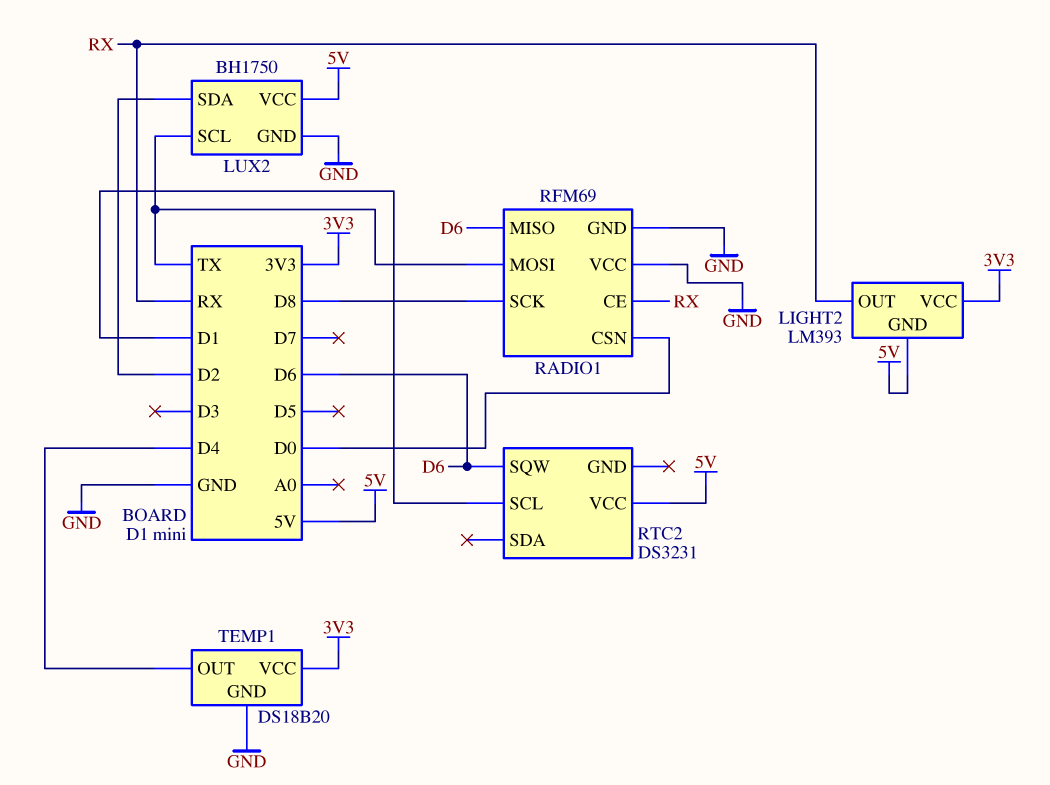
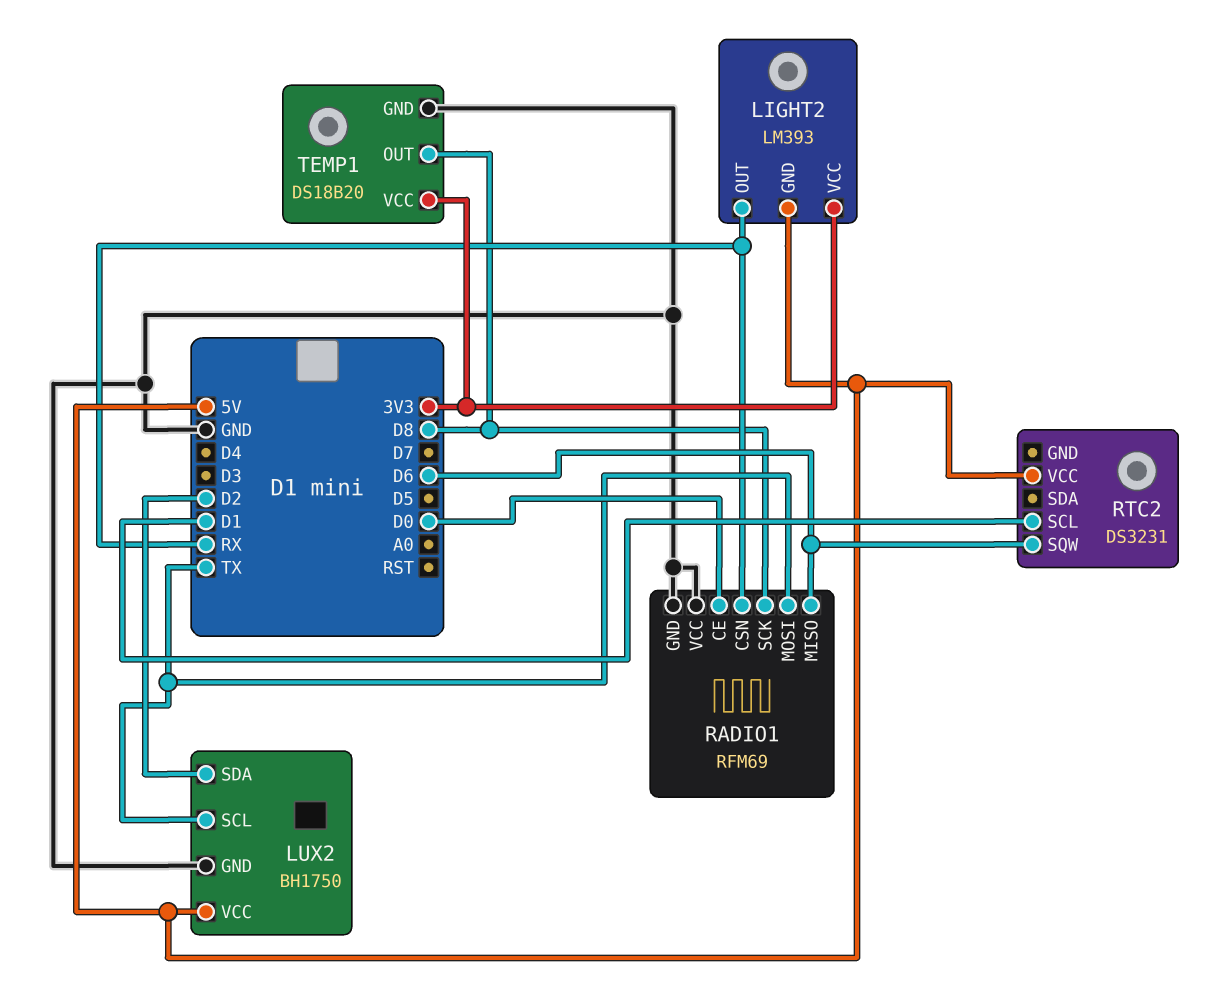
RADIO1 pin CE: RX -> D0
RADIO1 pin CSN: D0 -> RX
TEMP1 pin OUT: D4 -> D8

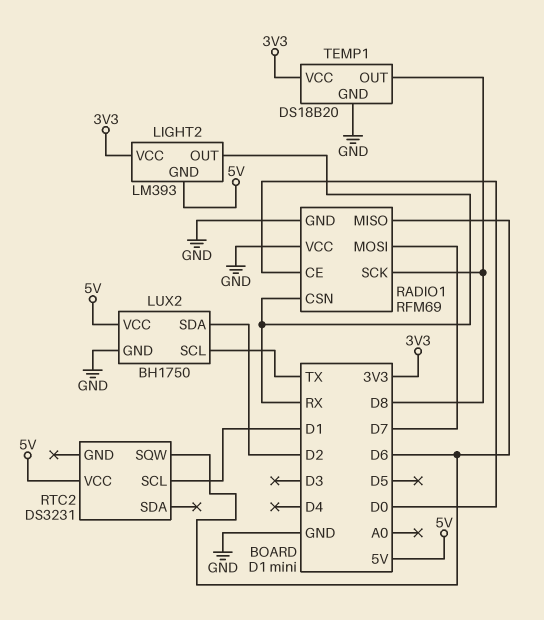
RADIO1 pin MOSI: TX -> D7

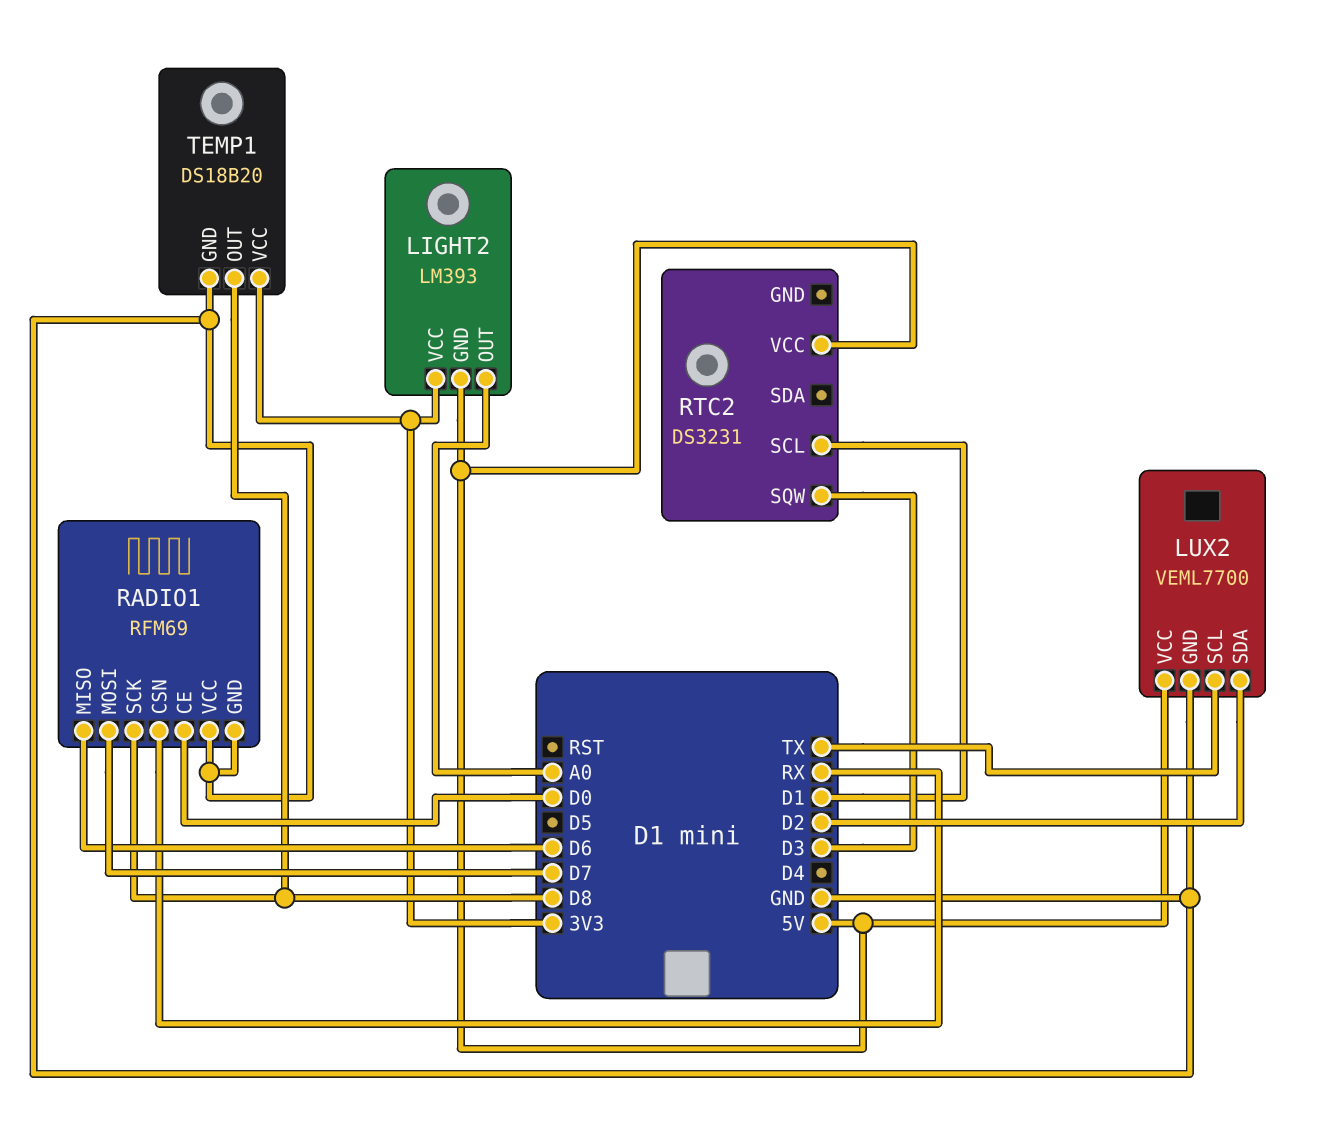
LIGHT2 pin OUT: RX -> A0
LUX2: BH1750 -> VEML7700
RTC2 pin SQW: D6 -> D3

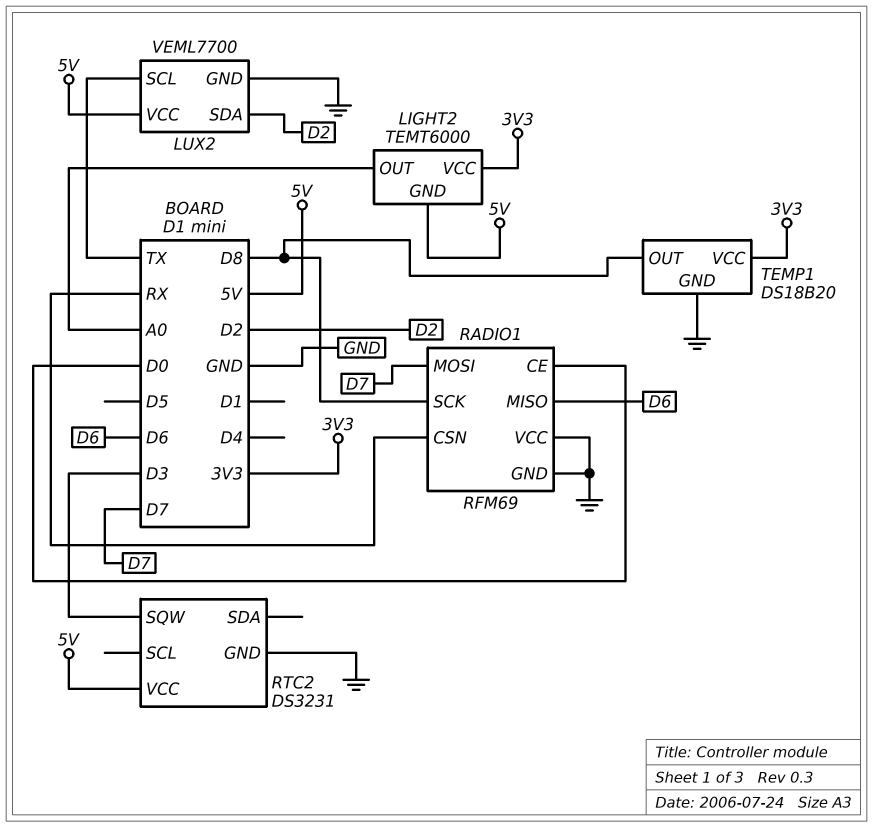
LIGHT2: LM393 -> TEMT6000
RTC2 pin GND: none -> GND
RTC2 pin SCL: D1 -> none

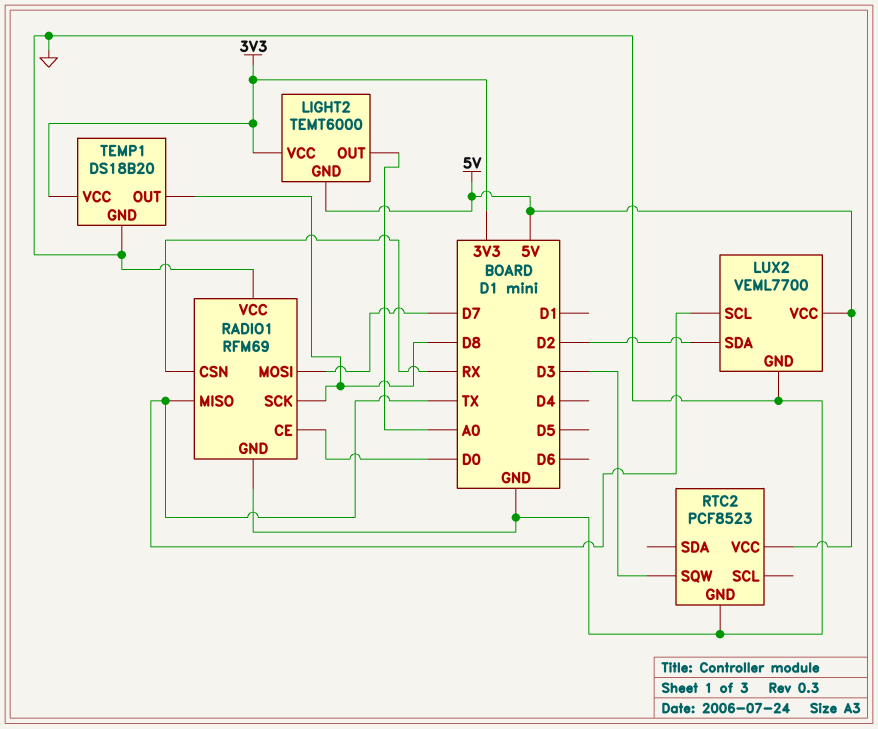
RADIO1 pin MISO: D6 -> TX
RTC2: DS3231 -> PCF8523

